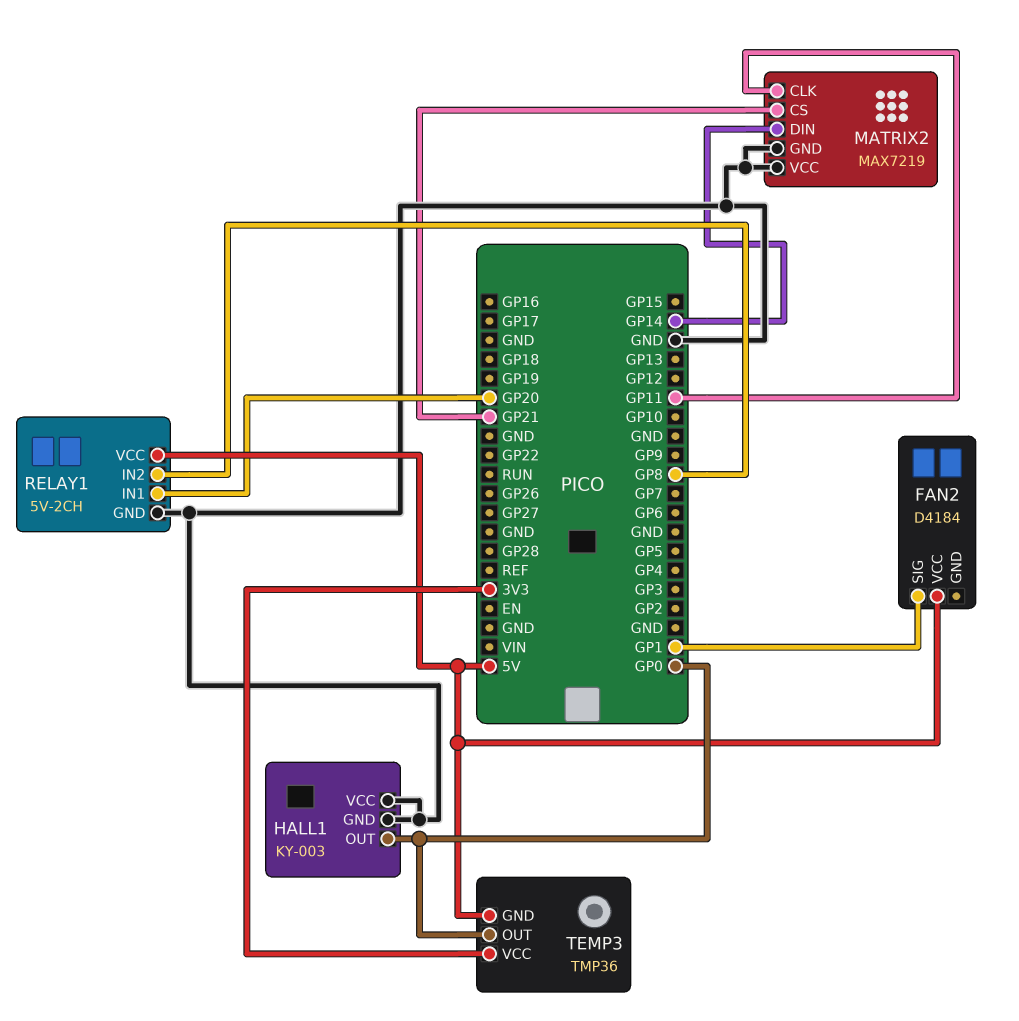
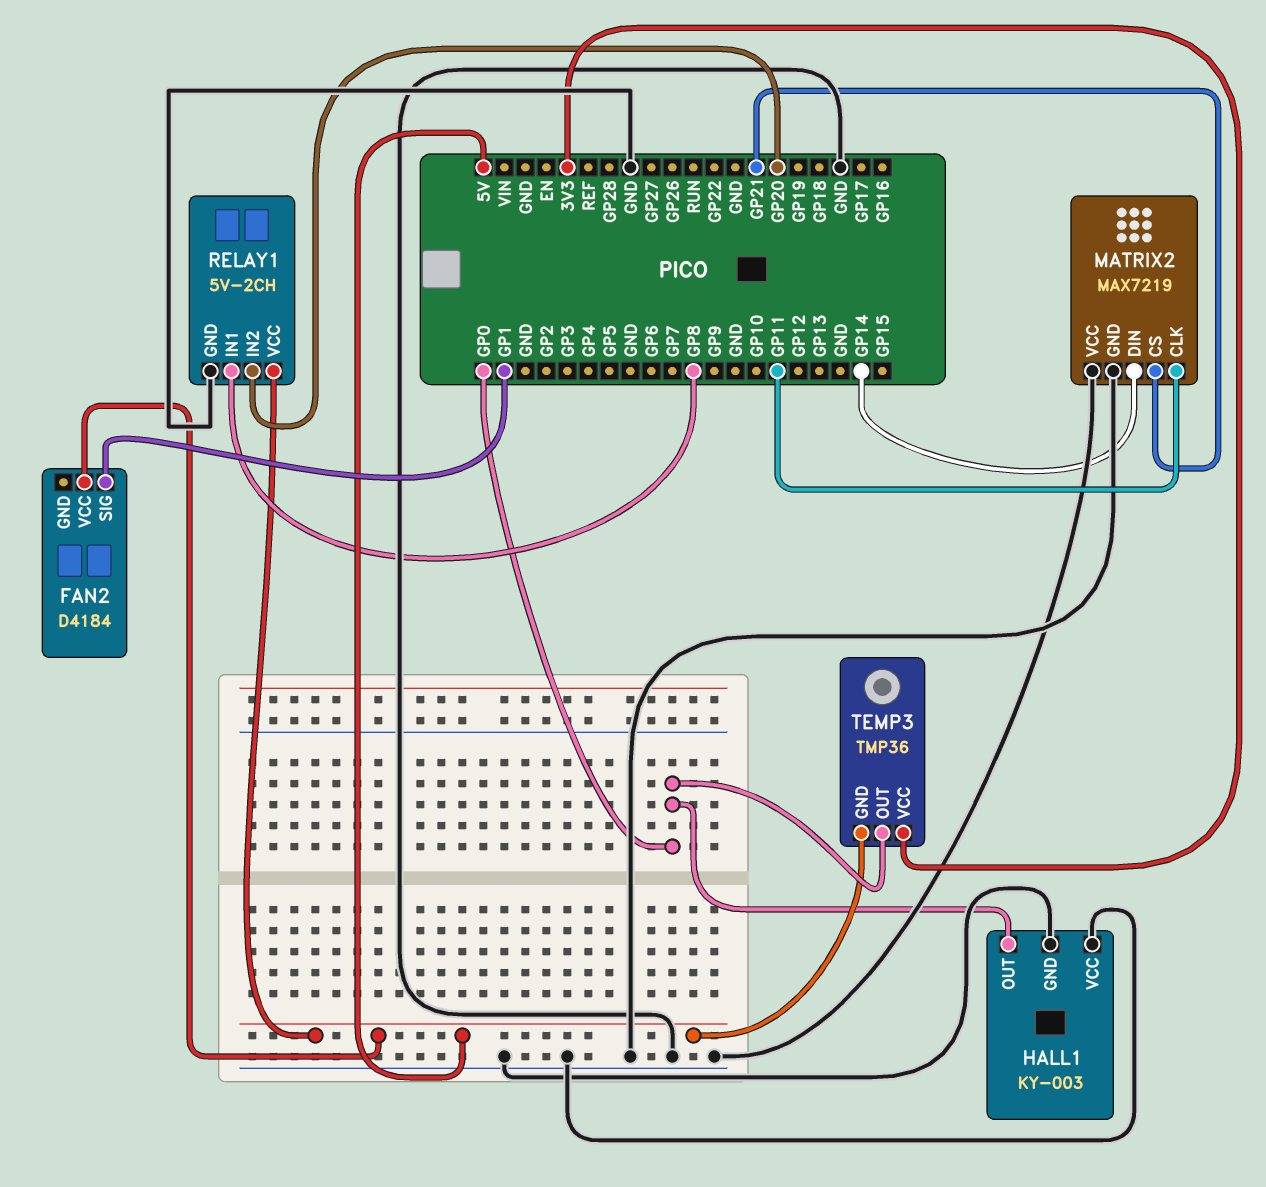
RELAY1 pin IN1: GP20 -> GP8
RELAY1 pin IN2: GP8 -> GP20

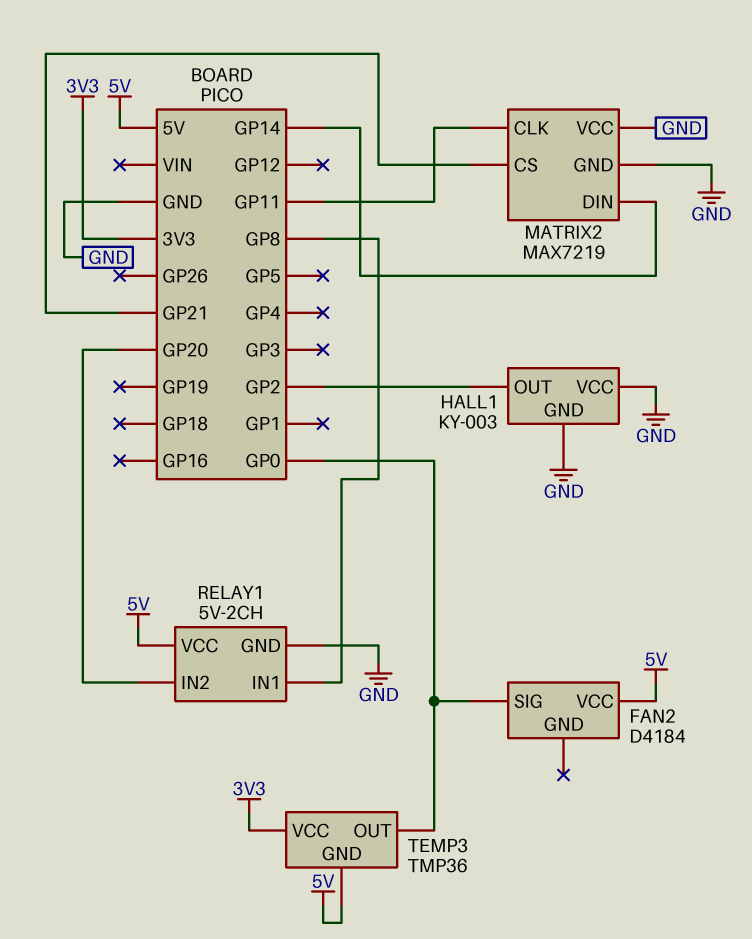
FAN2 pin SIG: GP1 -> GP0
HALL1 pin OUT: GP0 -> GP2

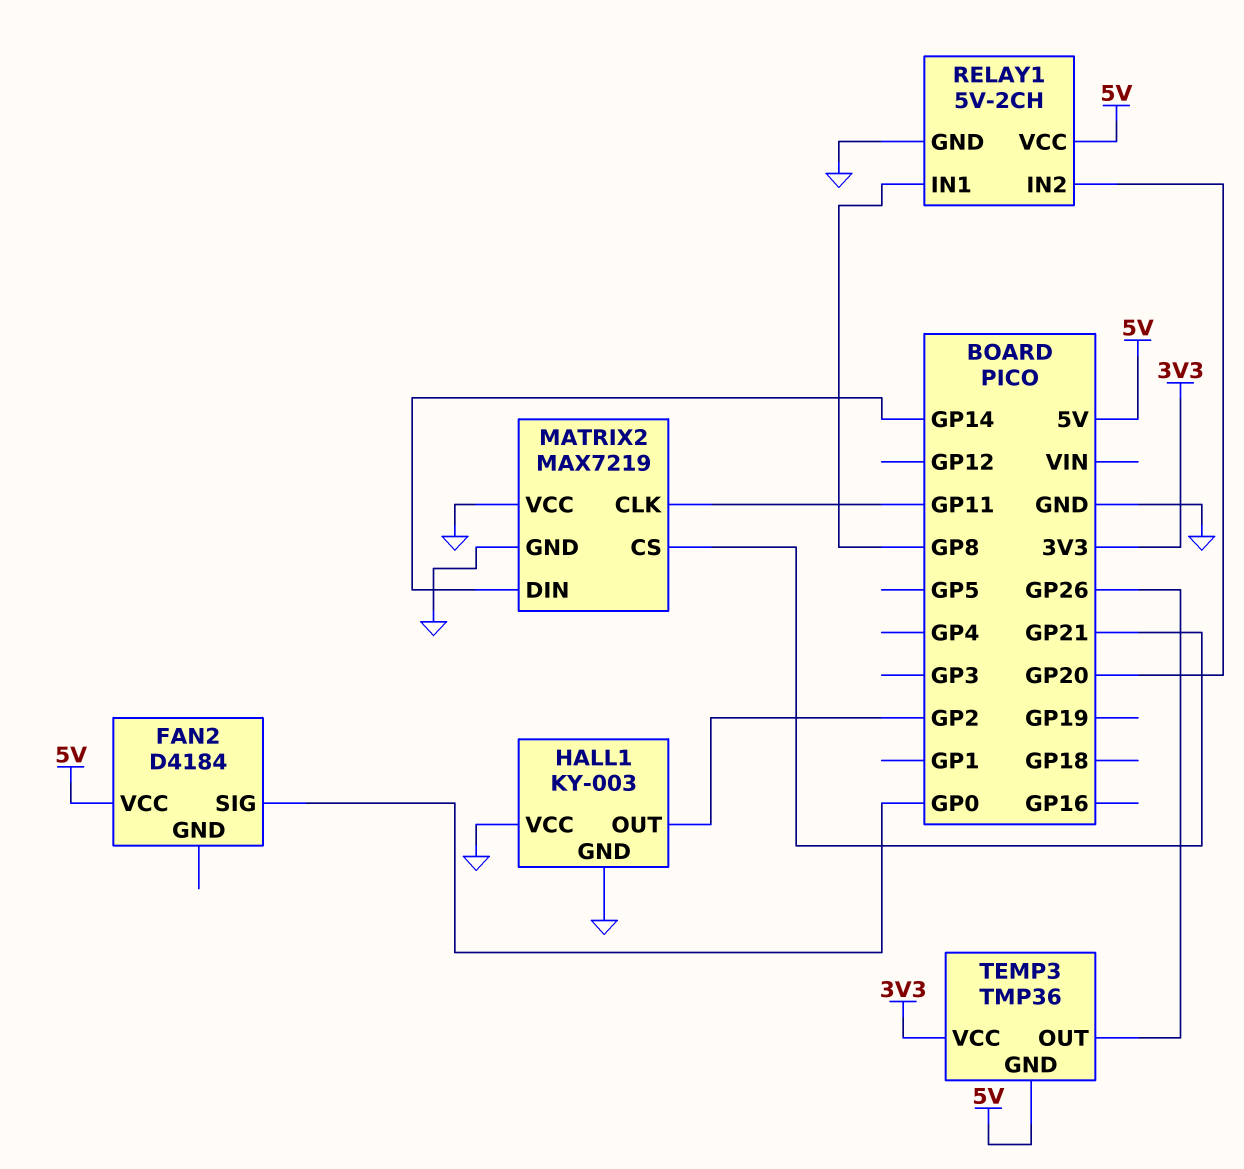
TEMP3 pin OUT: GP0 -> GP26

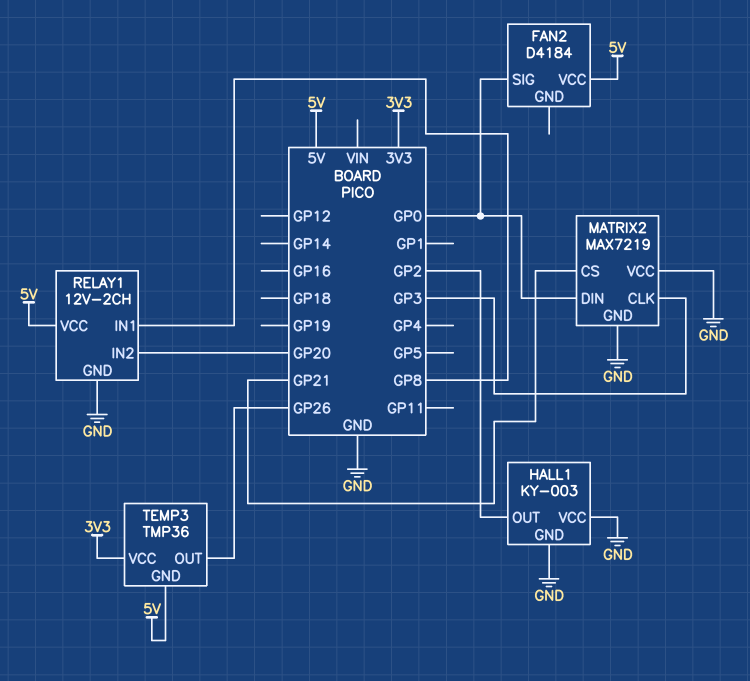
MATRIX2 pin CLK: GP11 -> GP3
MATRIX2 pin DIN: GP14 -> GP0
RELAY1: 5V-2CH -> 12V-2CH

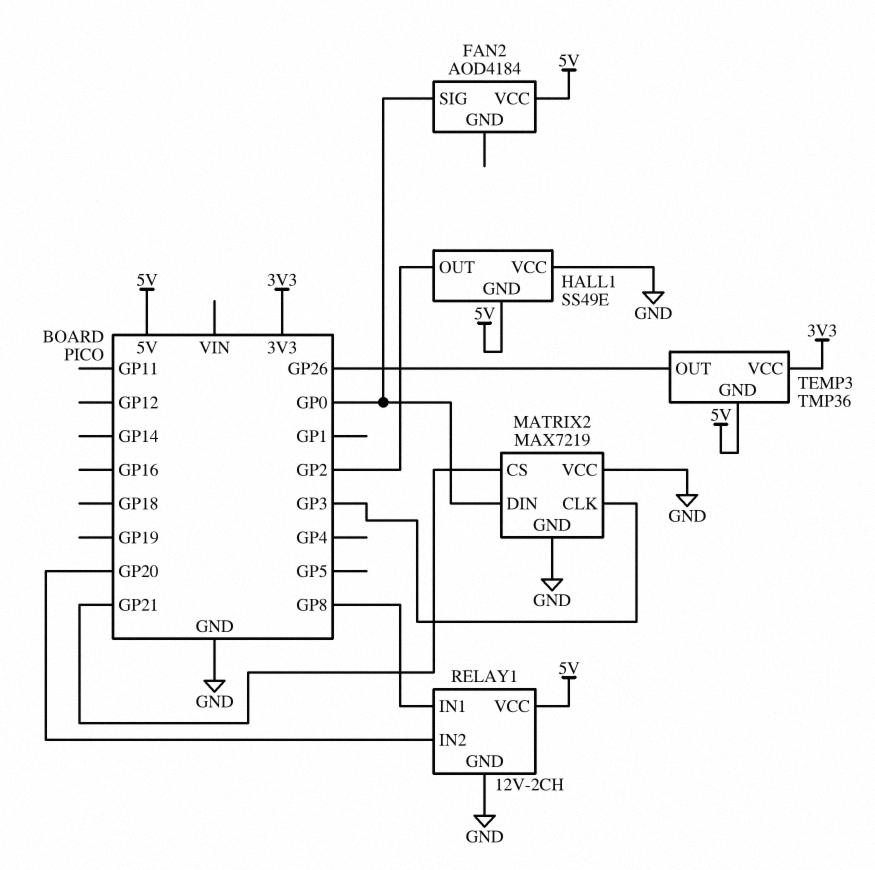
FAN2: D4184 -> AOD4184
HALL1: KY-003 -> SS49E
HALL1 pin GND: GND -> 5V

